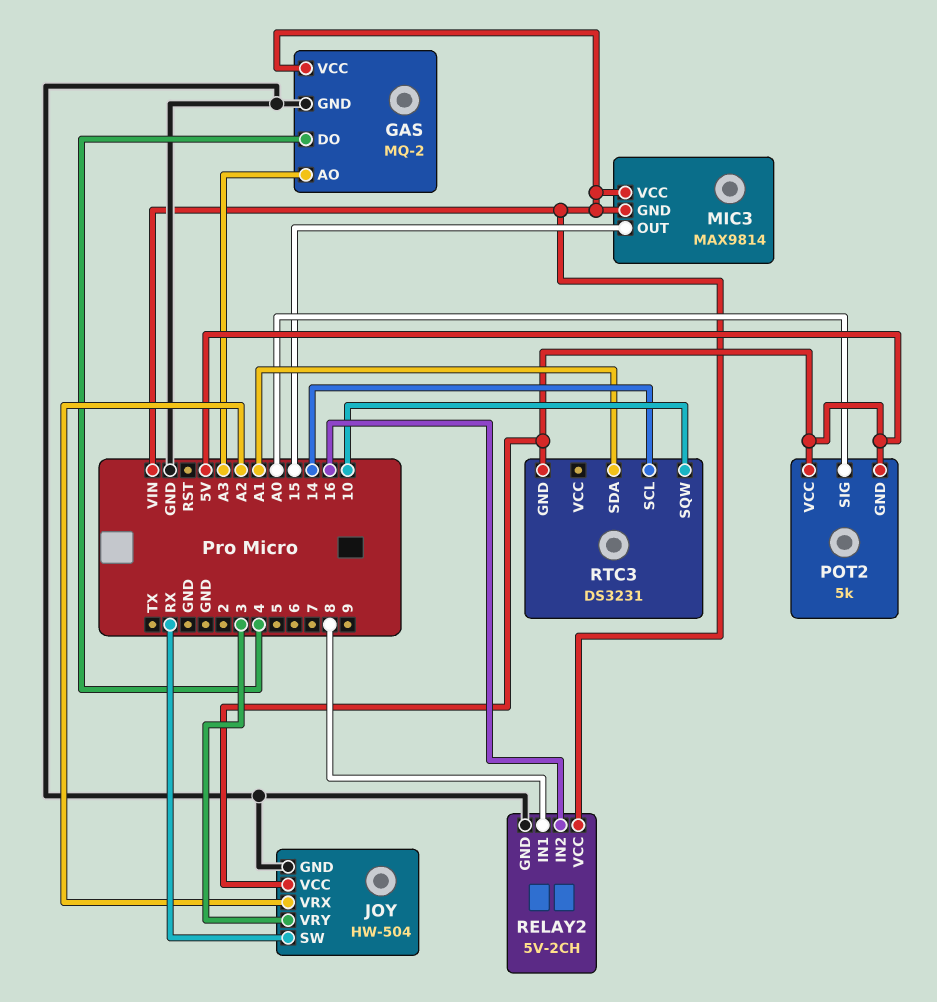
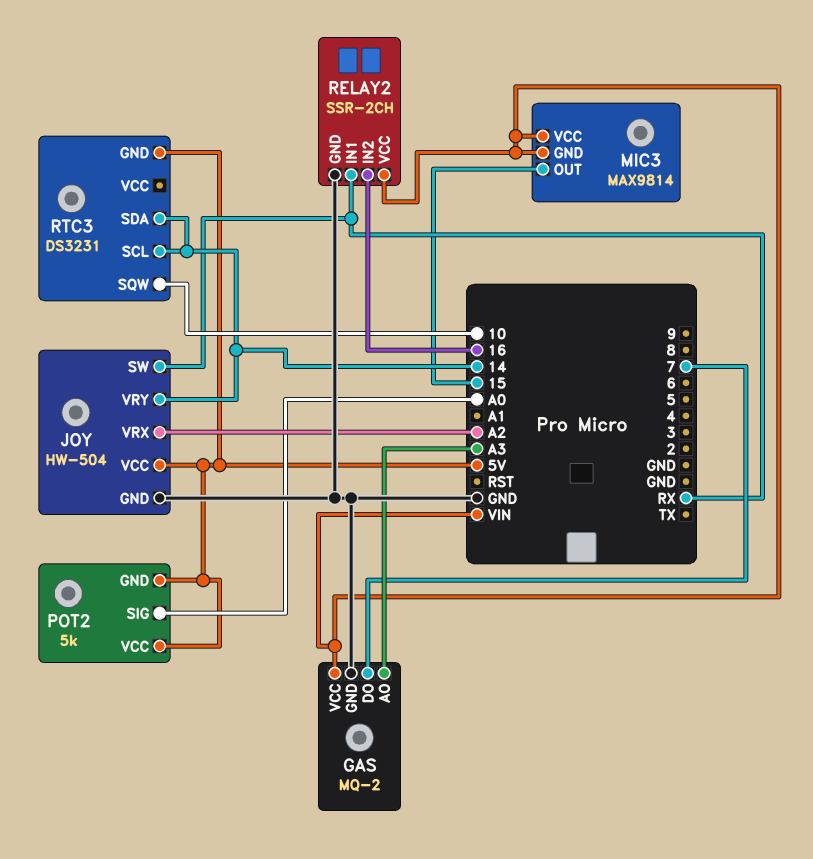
GAS pin DO: 4 -> 7
JOY pin VRY: 3 -> 14
RELAY2: 5V-2CH -> SSR-2CH
RELAY2 pin IN1: 8 -> RX
RTC3 pin SDA: A1 -> 14

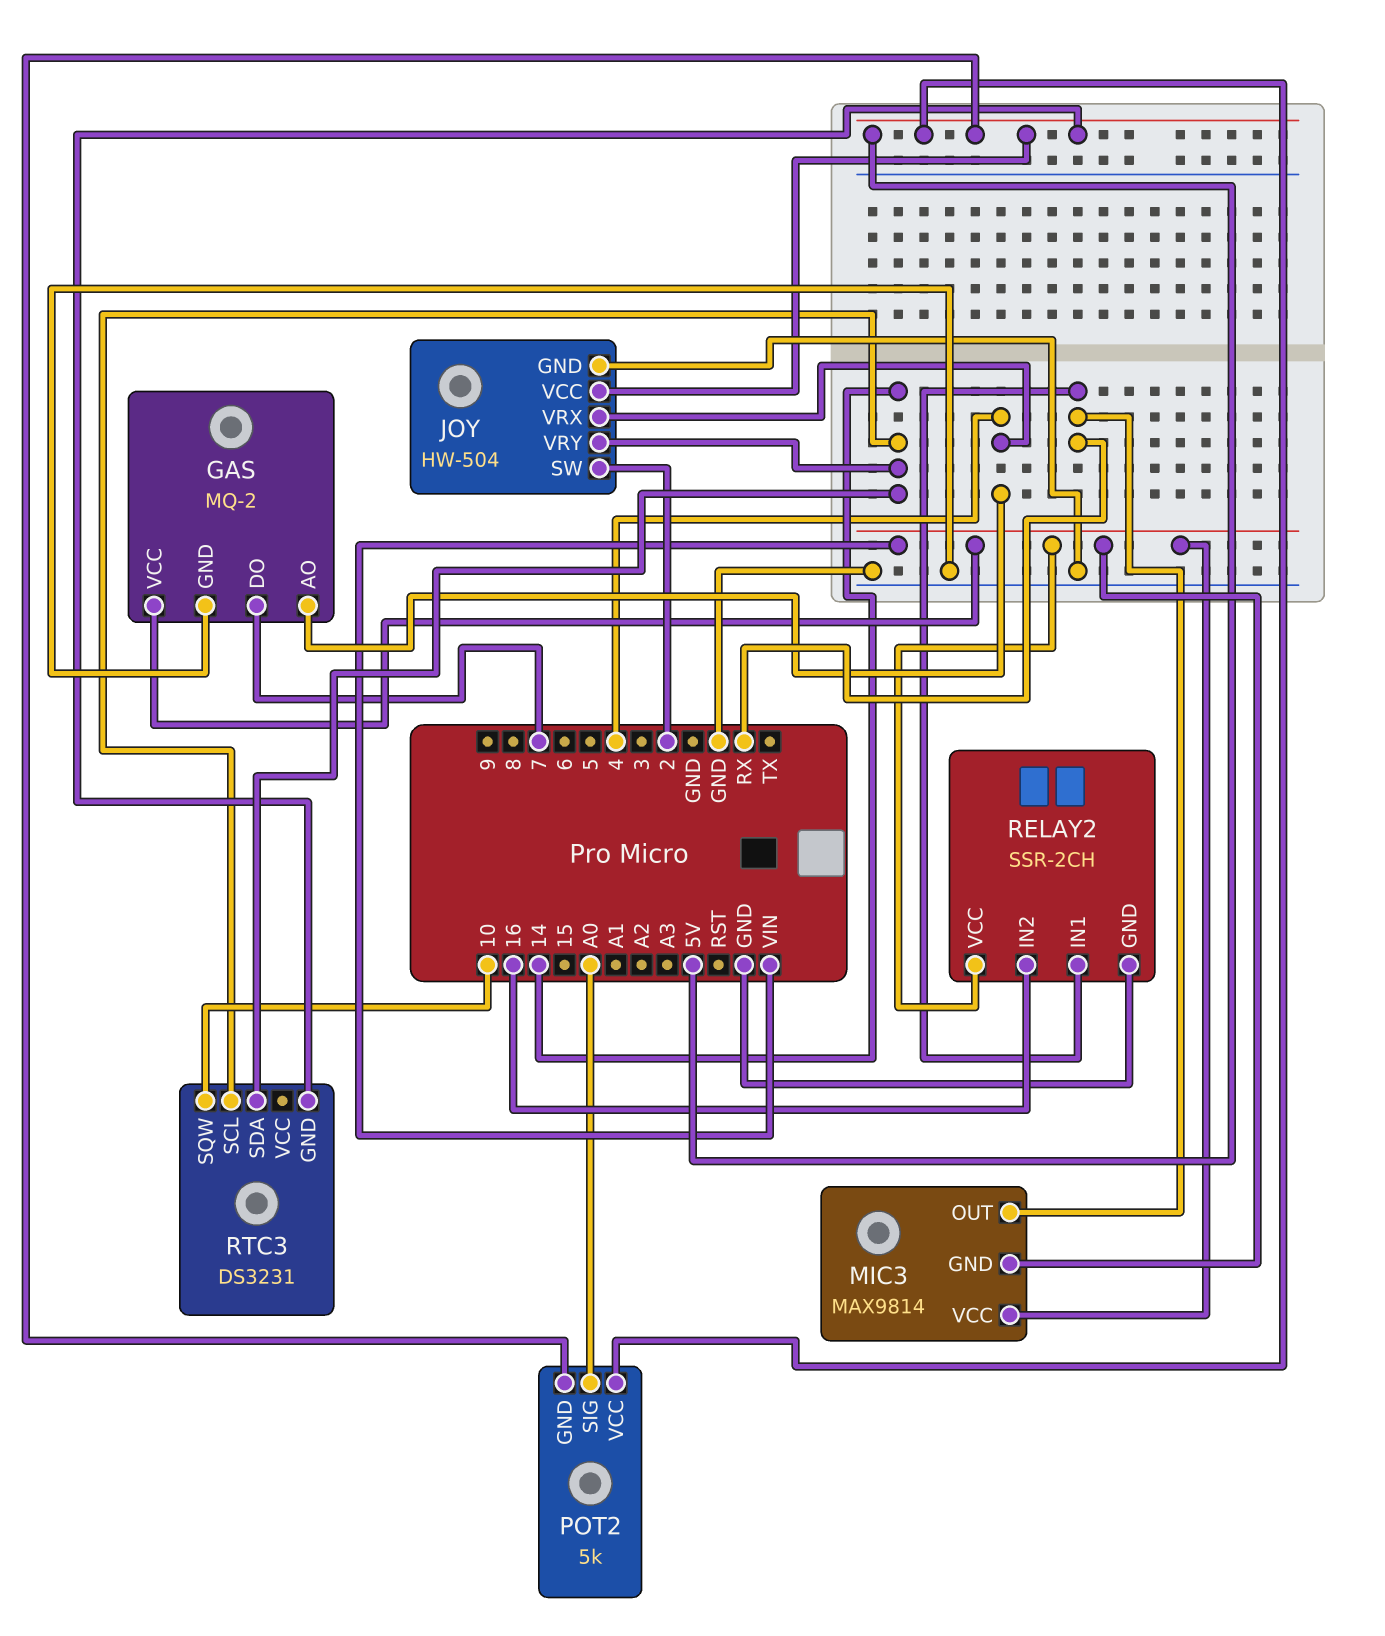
GAS pin AO: A3 -> 4
JOY pin SW: RX -> 2
JOY pin VRX: A2 -> 4
MIC3 pin OUT: 15 -> RX

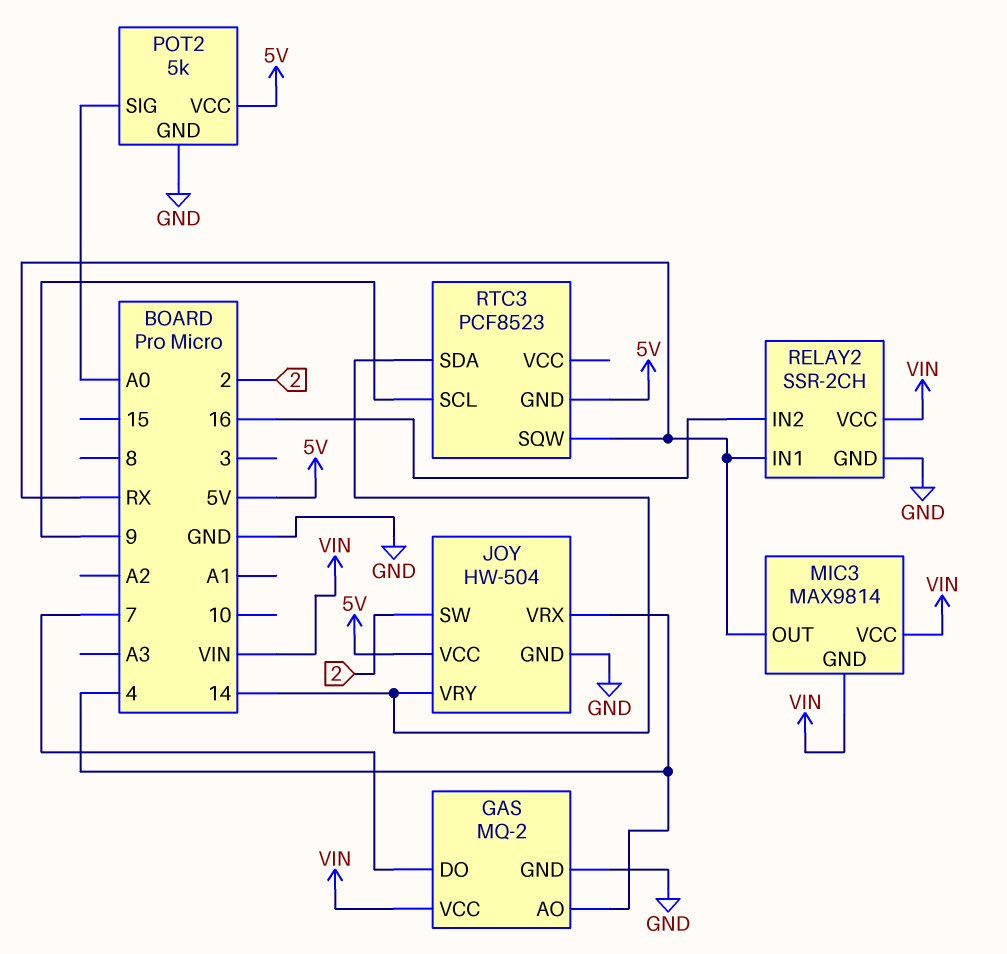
POT2 pin GND: 5V -> GND
RTC3: DS3231 -> PCF8523
RTC3 pin SCL: 14 -> 9
RTC3 pin SQW: 10 -> RX

